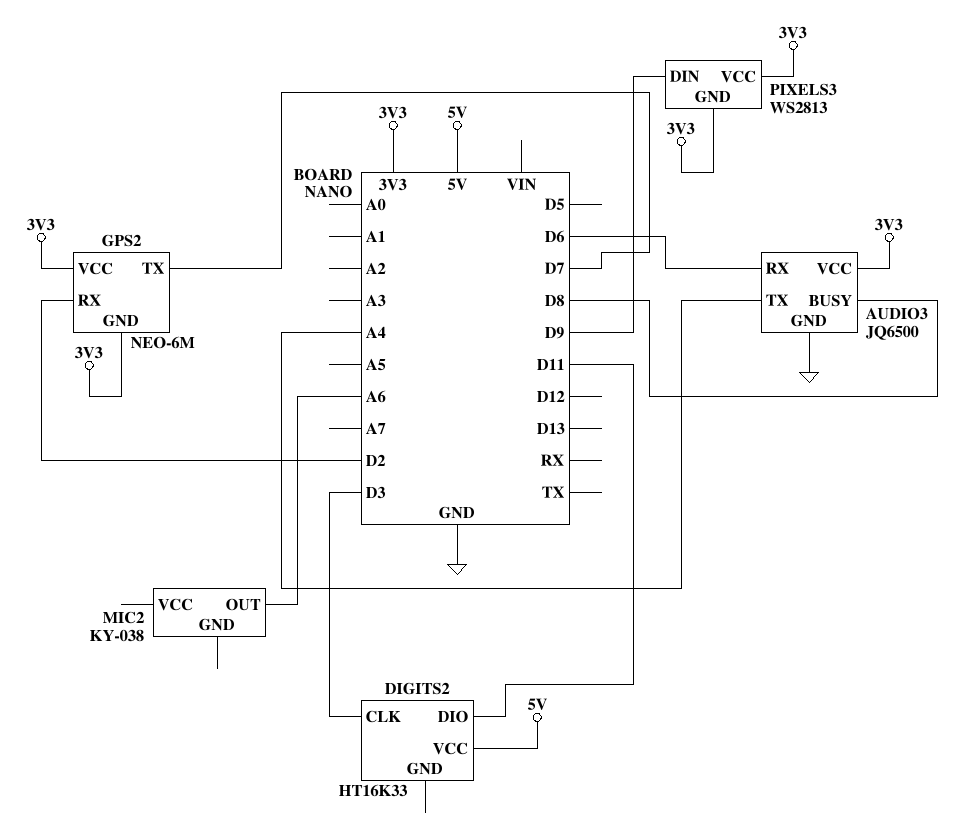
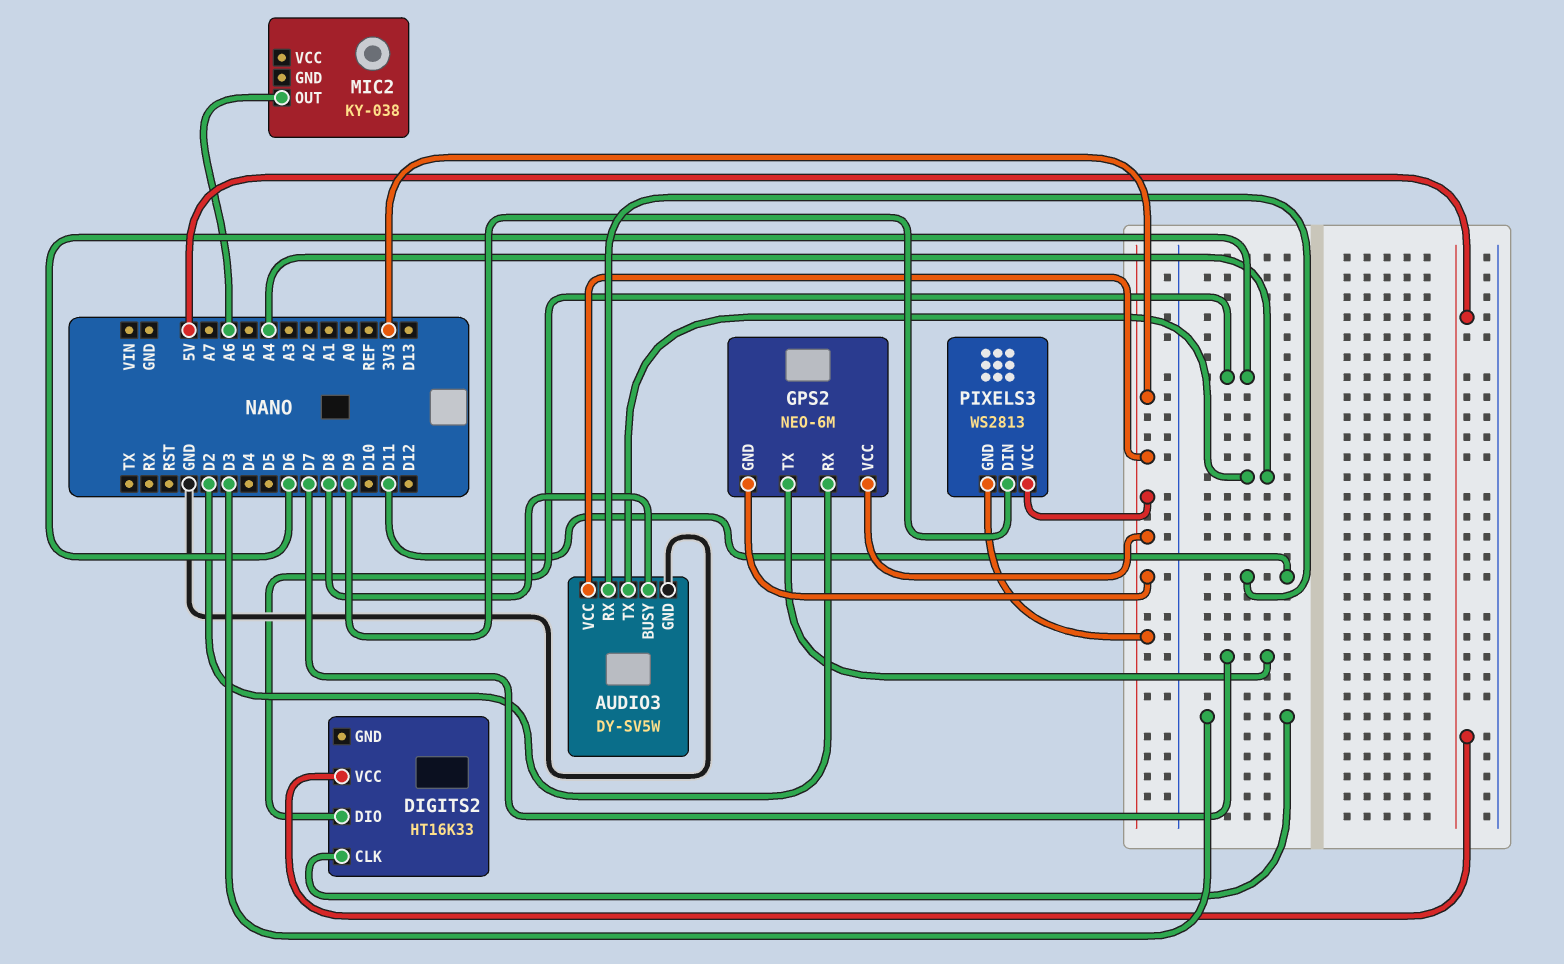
AUDIO3: JQ6500 -> DY-SV5W
AUDIO3 pin RX: D6 -> D11
DIGITS2 pin DIO: D11 -> D6

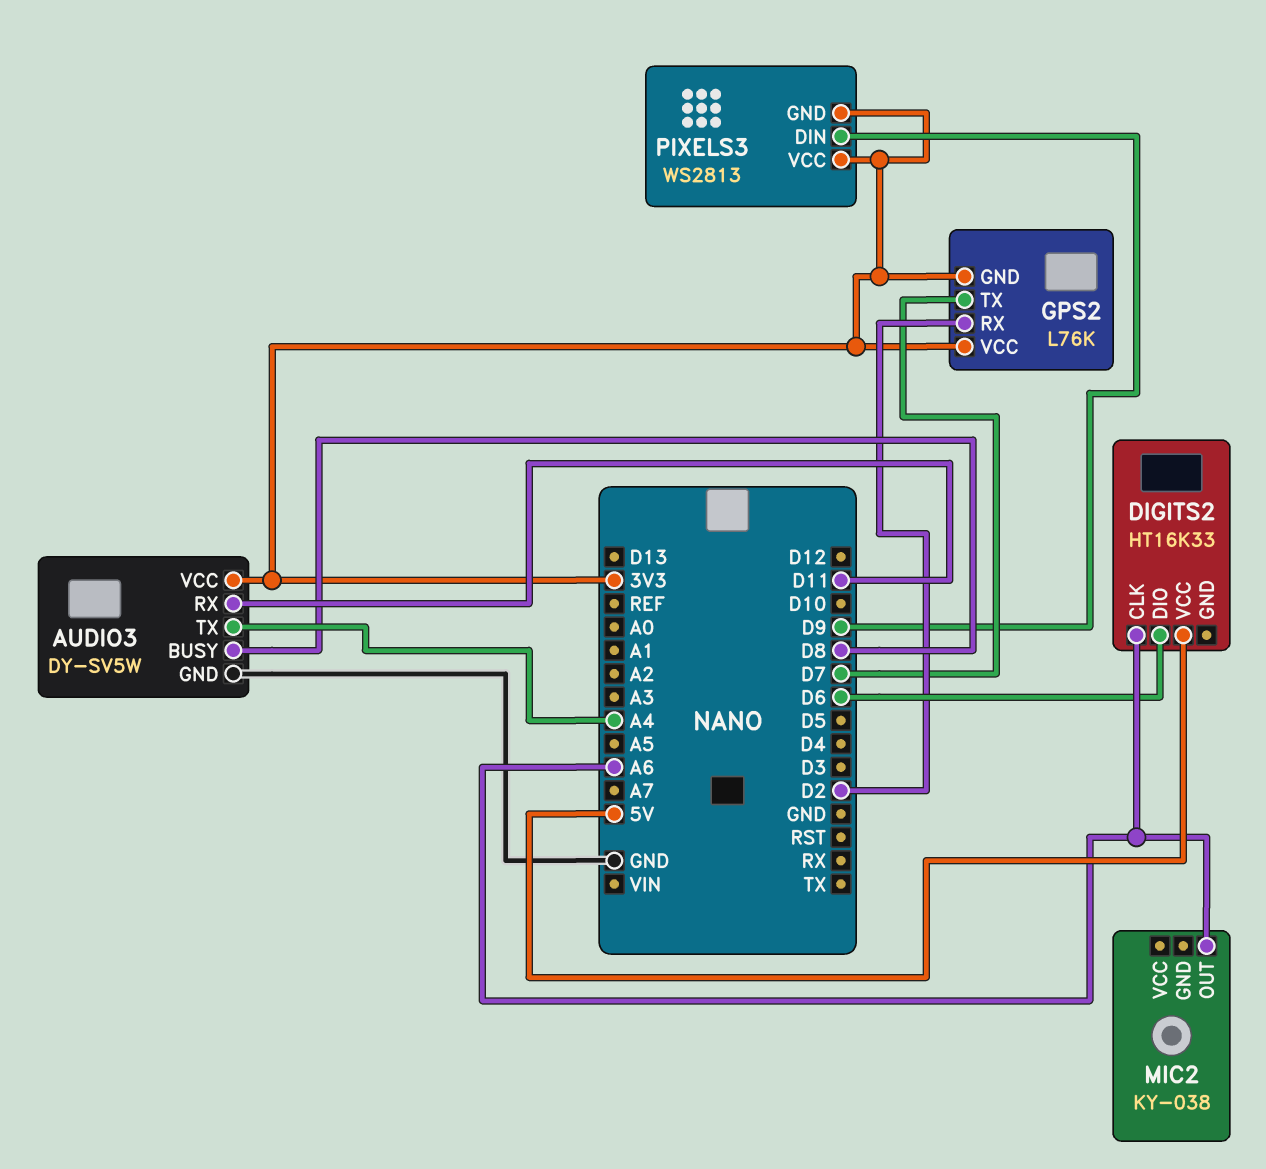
DIGITS2 pin CLK: D3 -> A6
GPS2: NEO-6M -> L76K

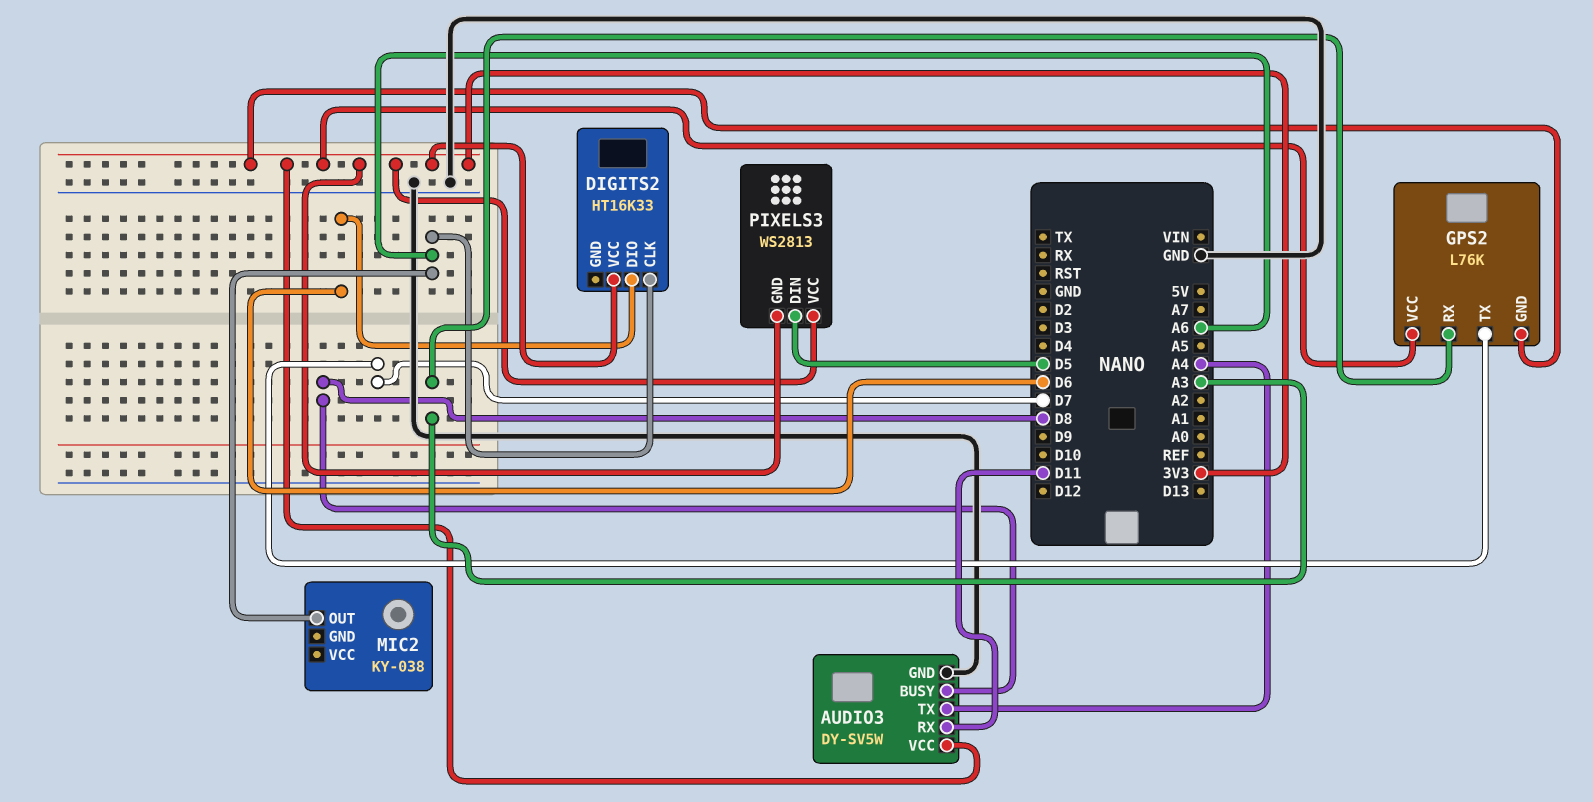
DIGITS2 pin VCC: 5V -> 3V3
GPS2 pin RX: D2 -> A3
PIXELS3 pin DIN: D9 -> D5

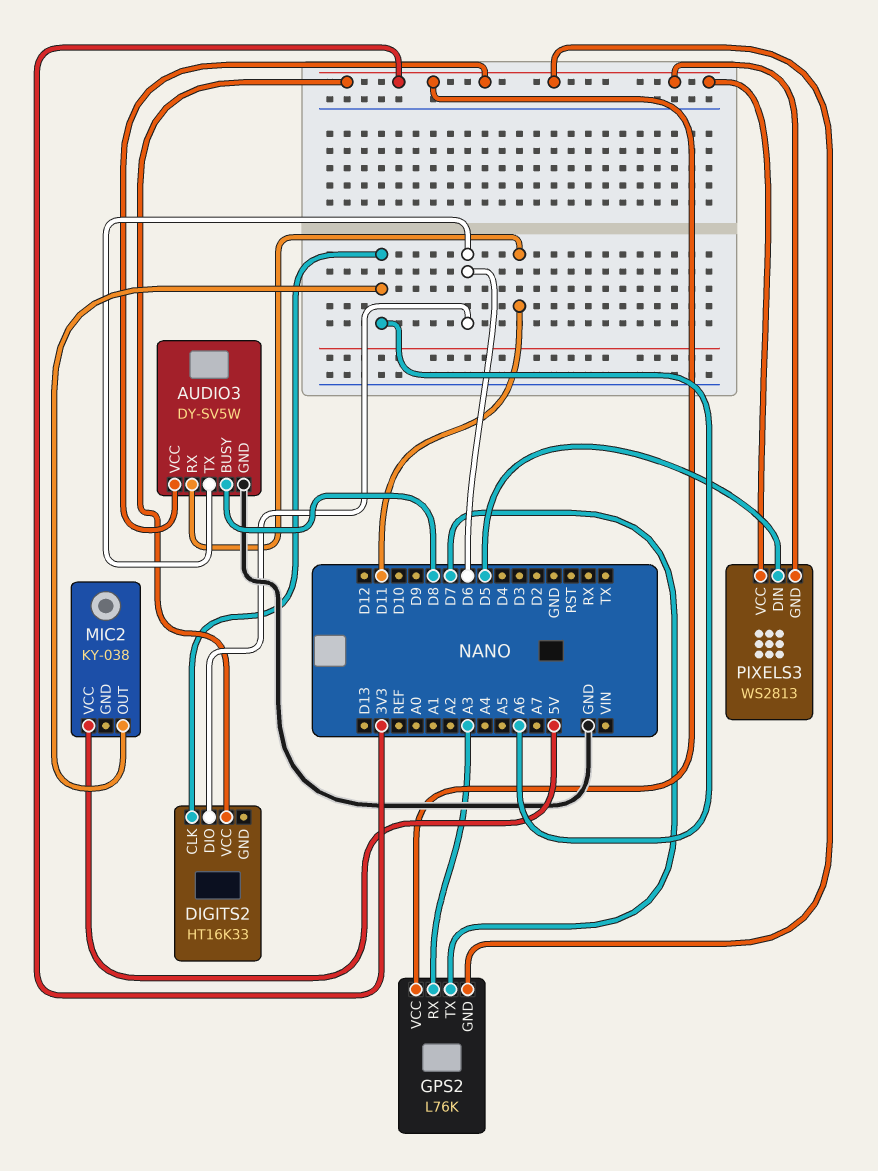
AUDIO3 pin TX: A4 -> D6
MIC2 pin VCC: none -> 5V

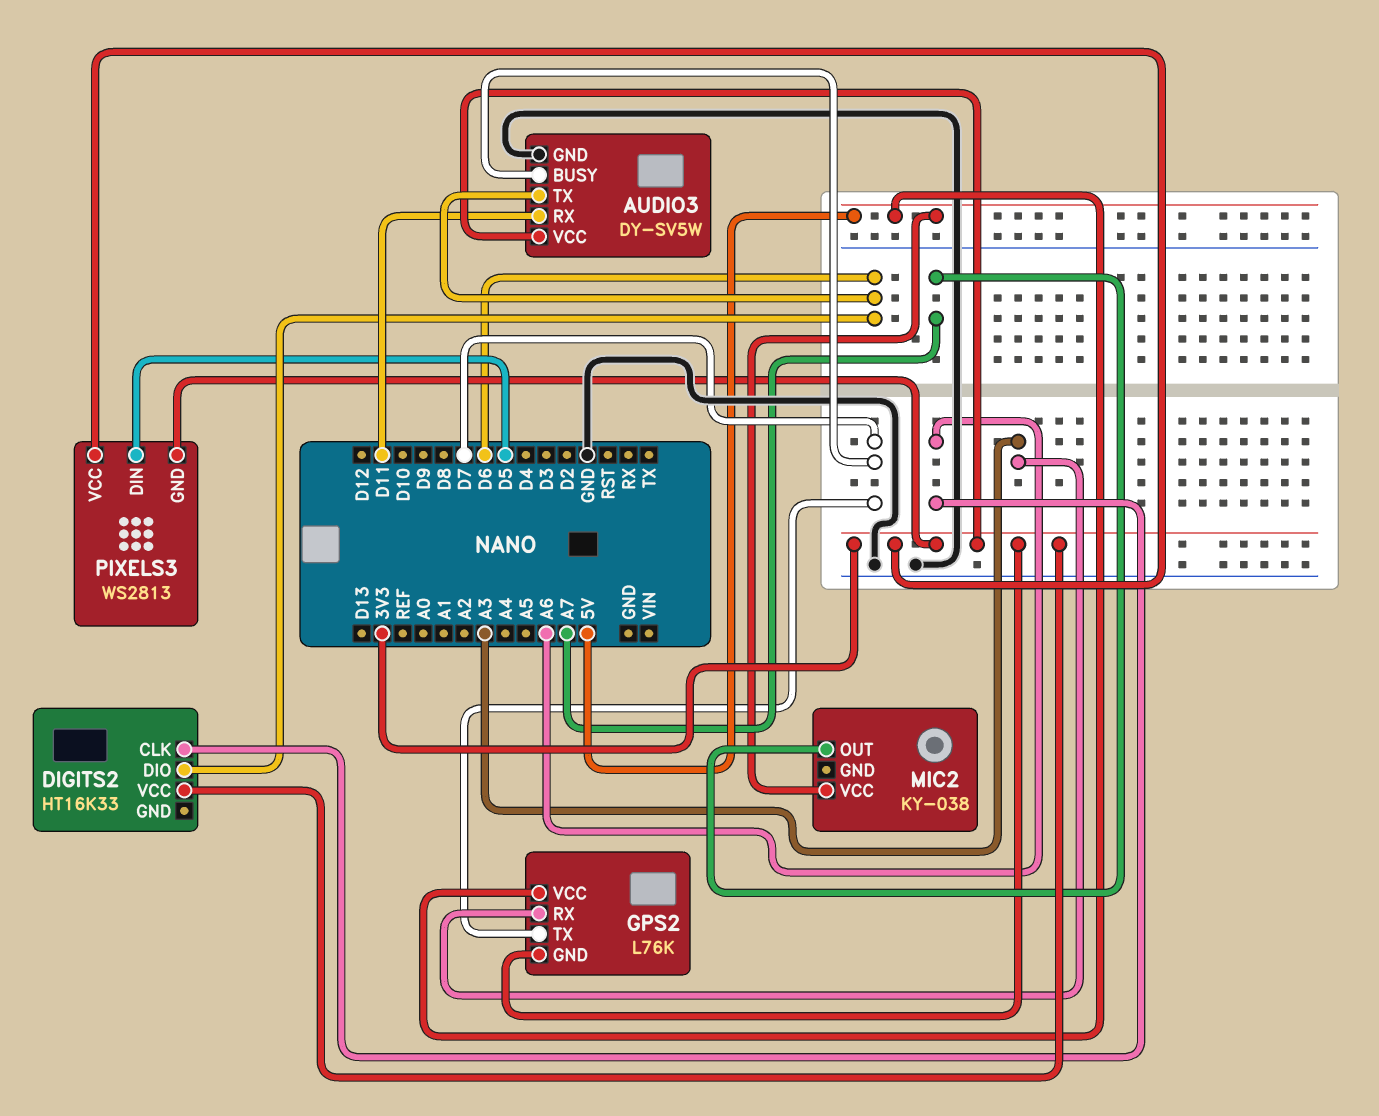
AUDIO3 pin BUSY: D8 -> D7
GPS2 pin VCC: 3V3 -> 5V
MIC2 pin OUT: A6 -> A7

